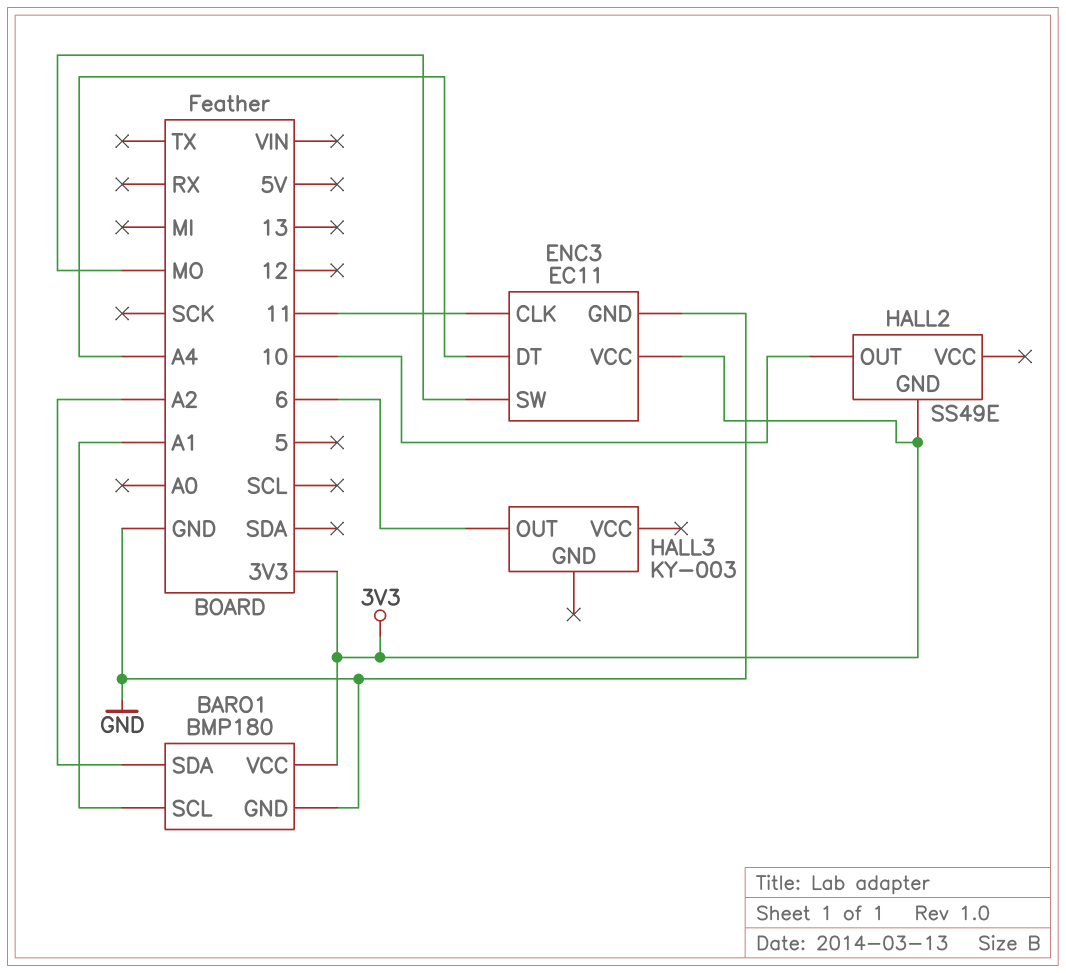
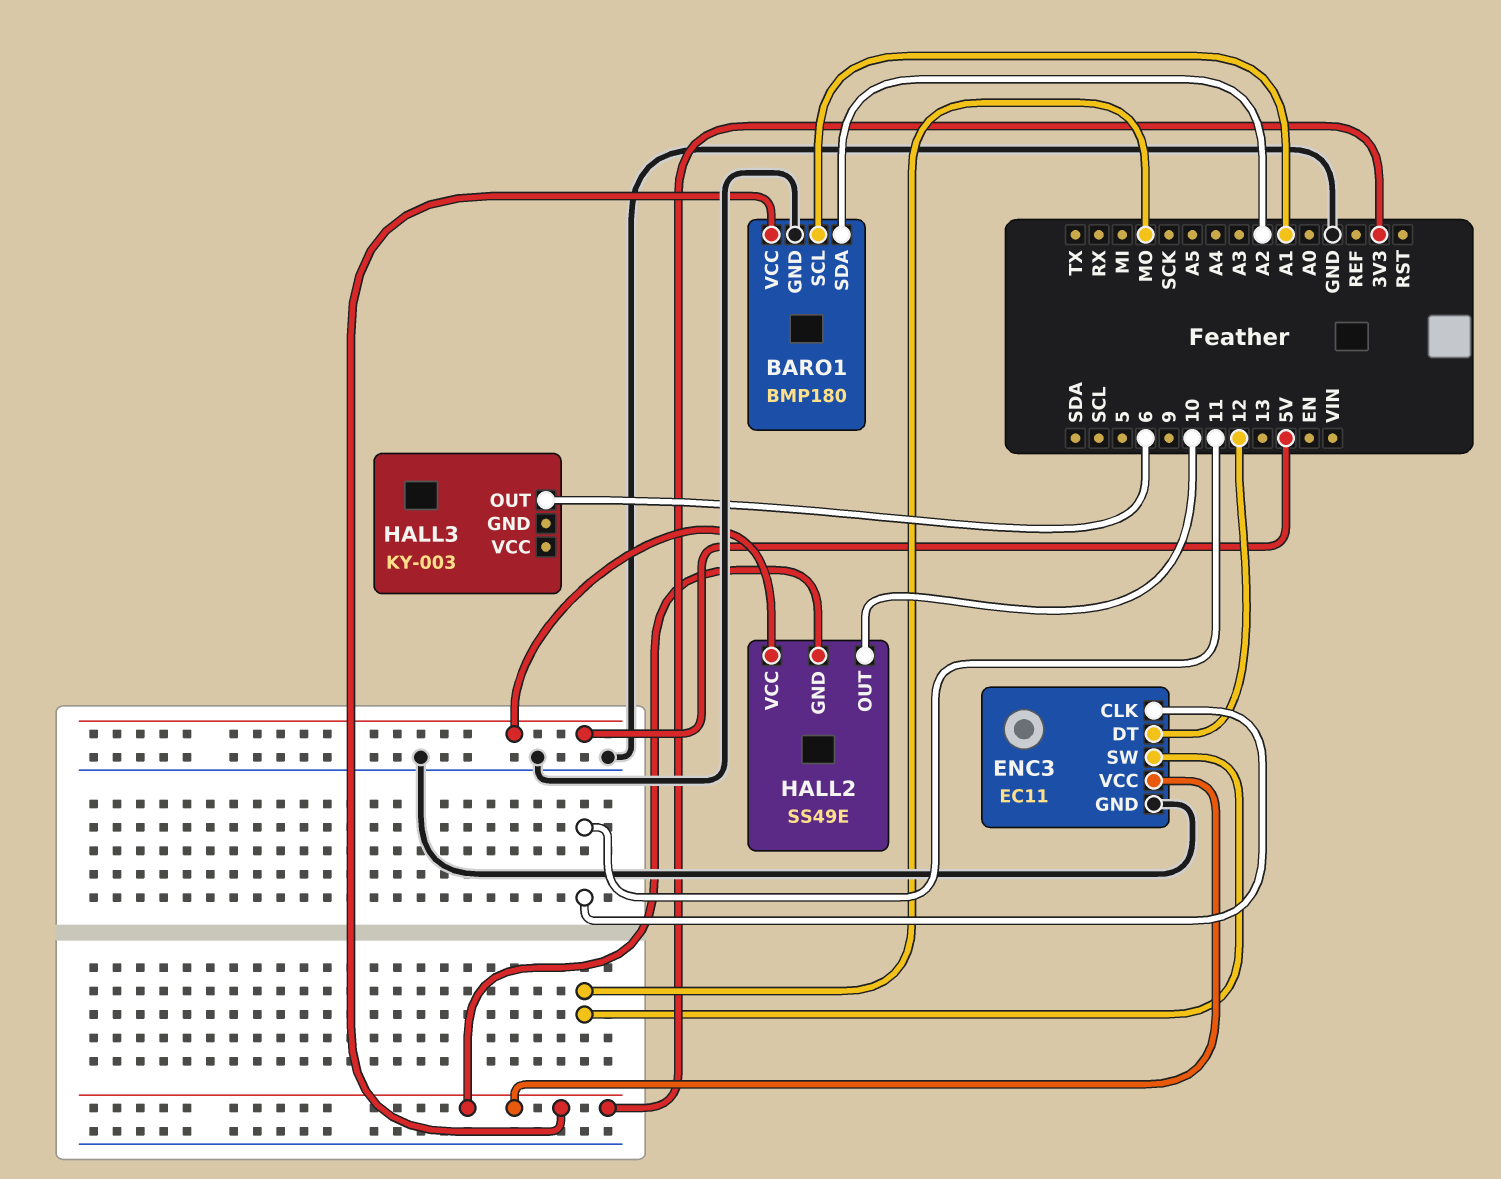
ENC3 pin DT: A4 -> 12
HALL2 pin VCC: none -> 5V

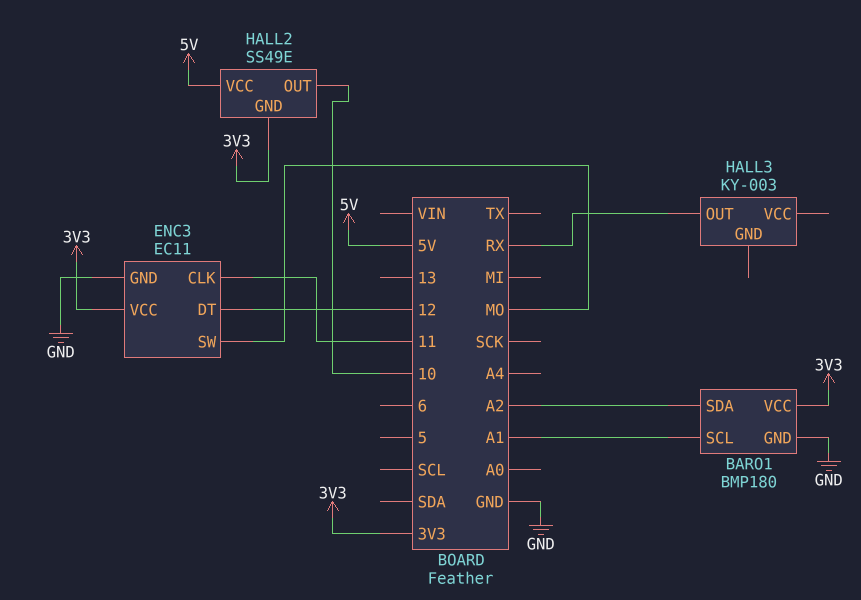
HALL3 pin OUT: 6 -> RX

